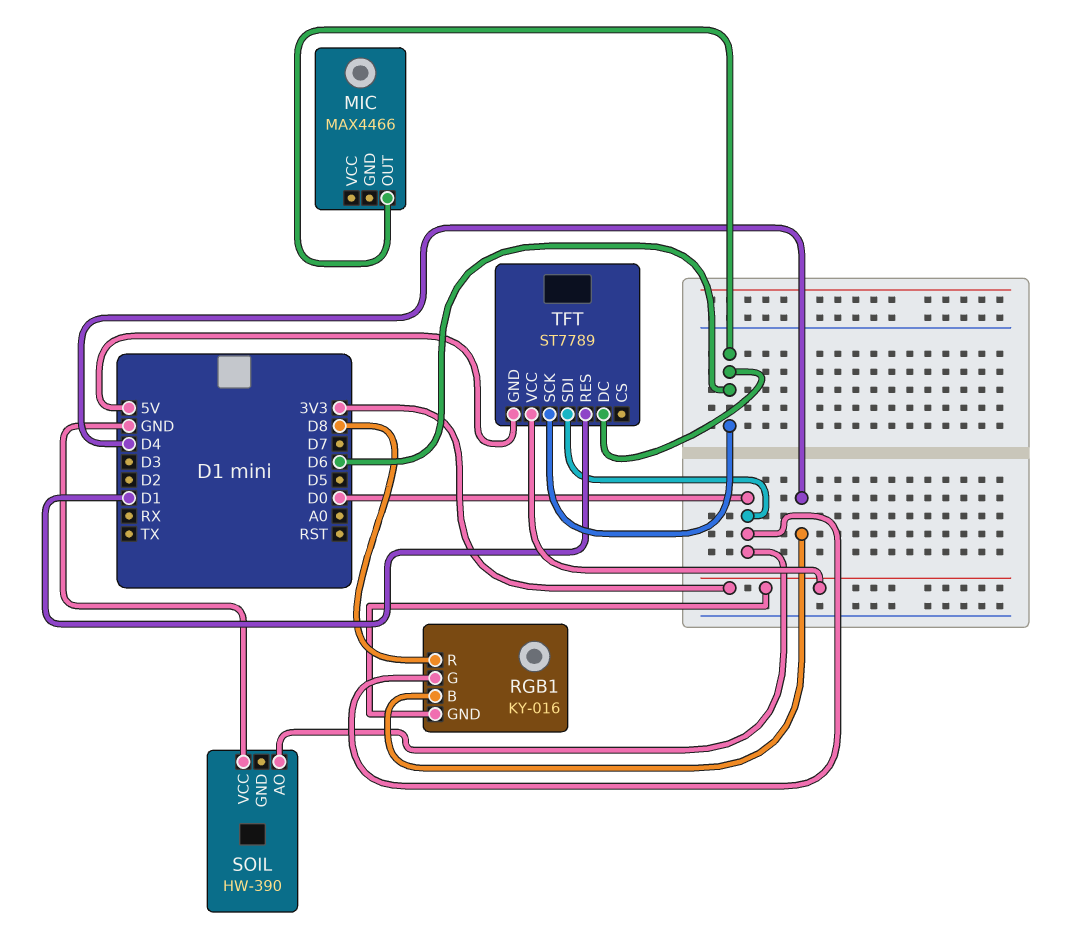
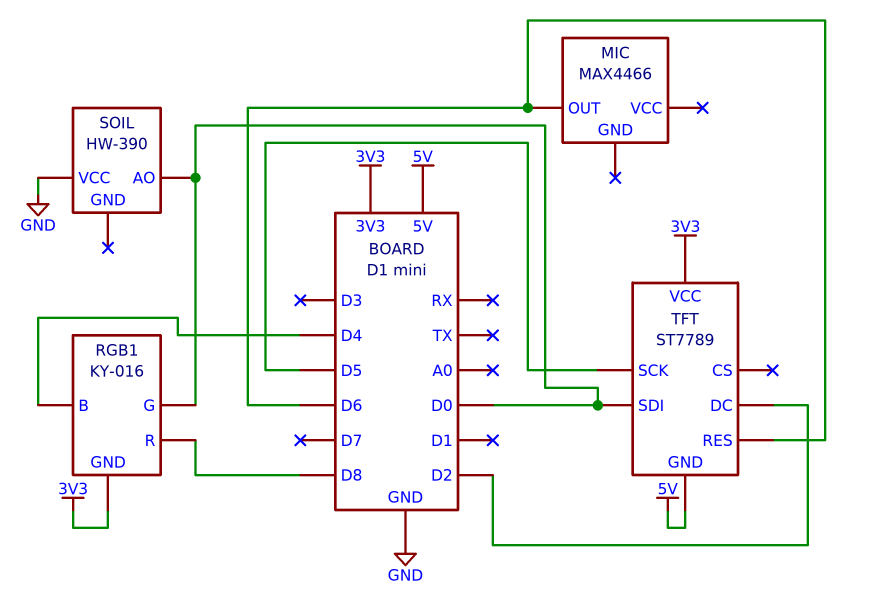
TFT pin DC: D6 -> D2
TFT pin RES: D1 -> D6
TFT pin SCK: D6 -> D5

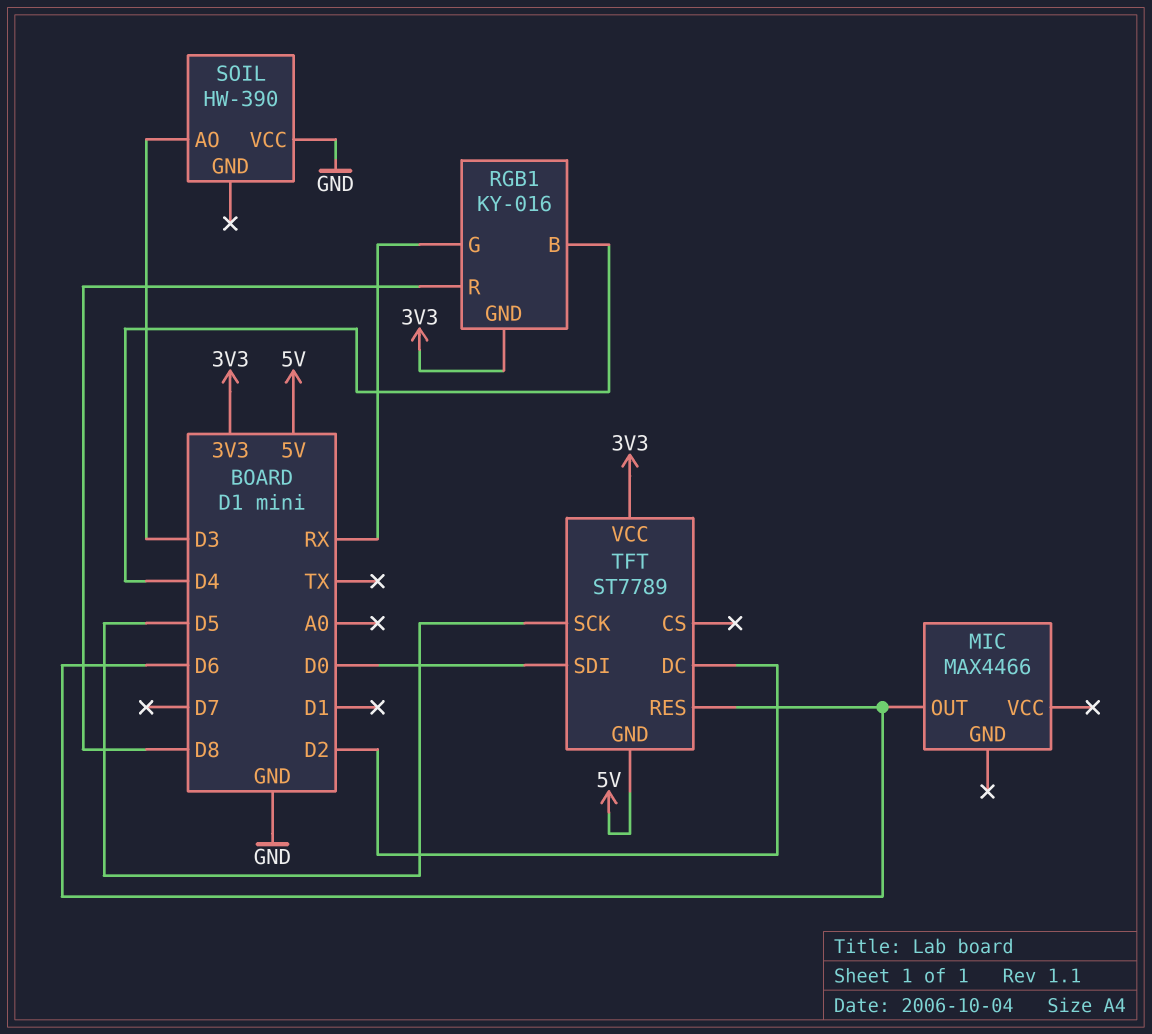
RGB1 pin G: D0 -> RX
SOIL pin AO: D0 -> D3

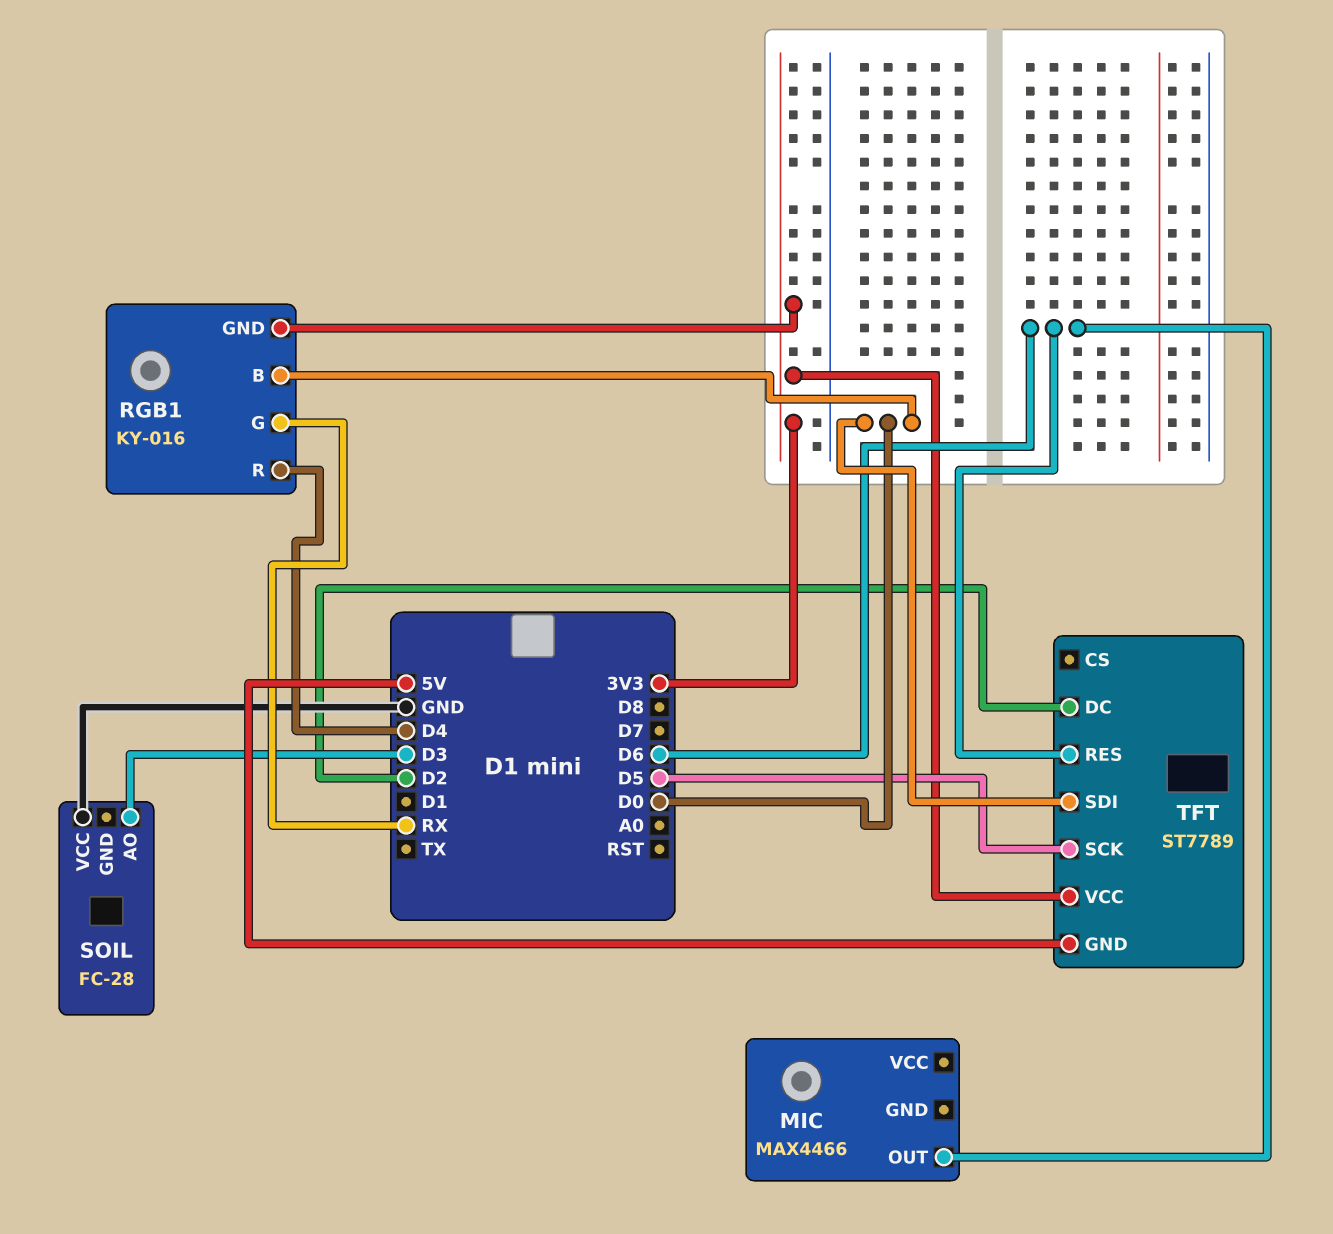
RGB1 pin B: D4 -> D0
RGB1 pin R: D8 -> D4
SOIL: HW-390 -> FC-28

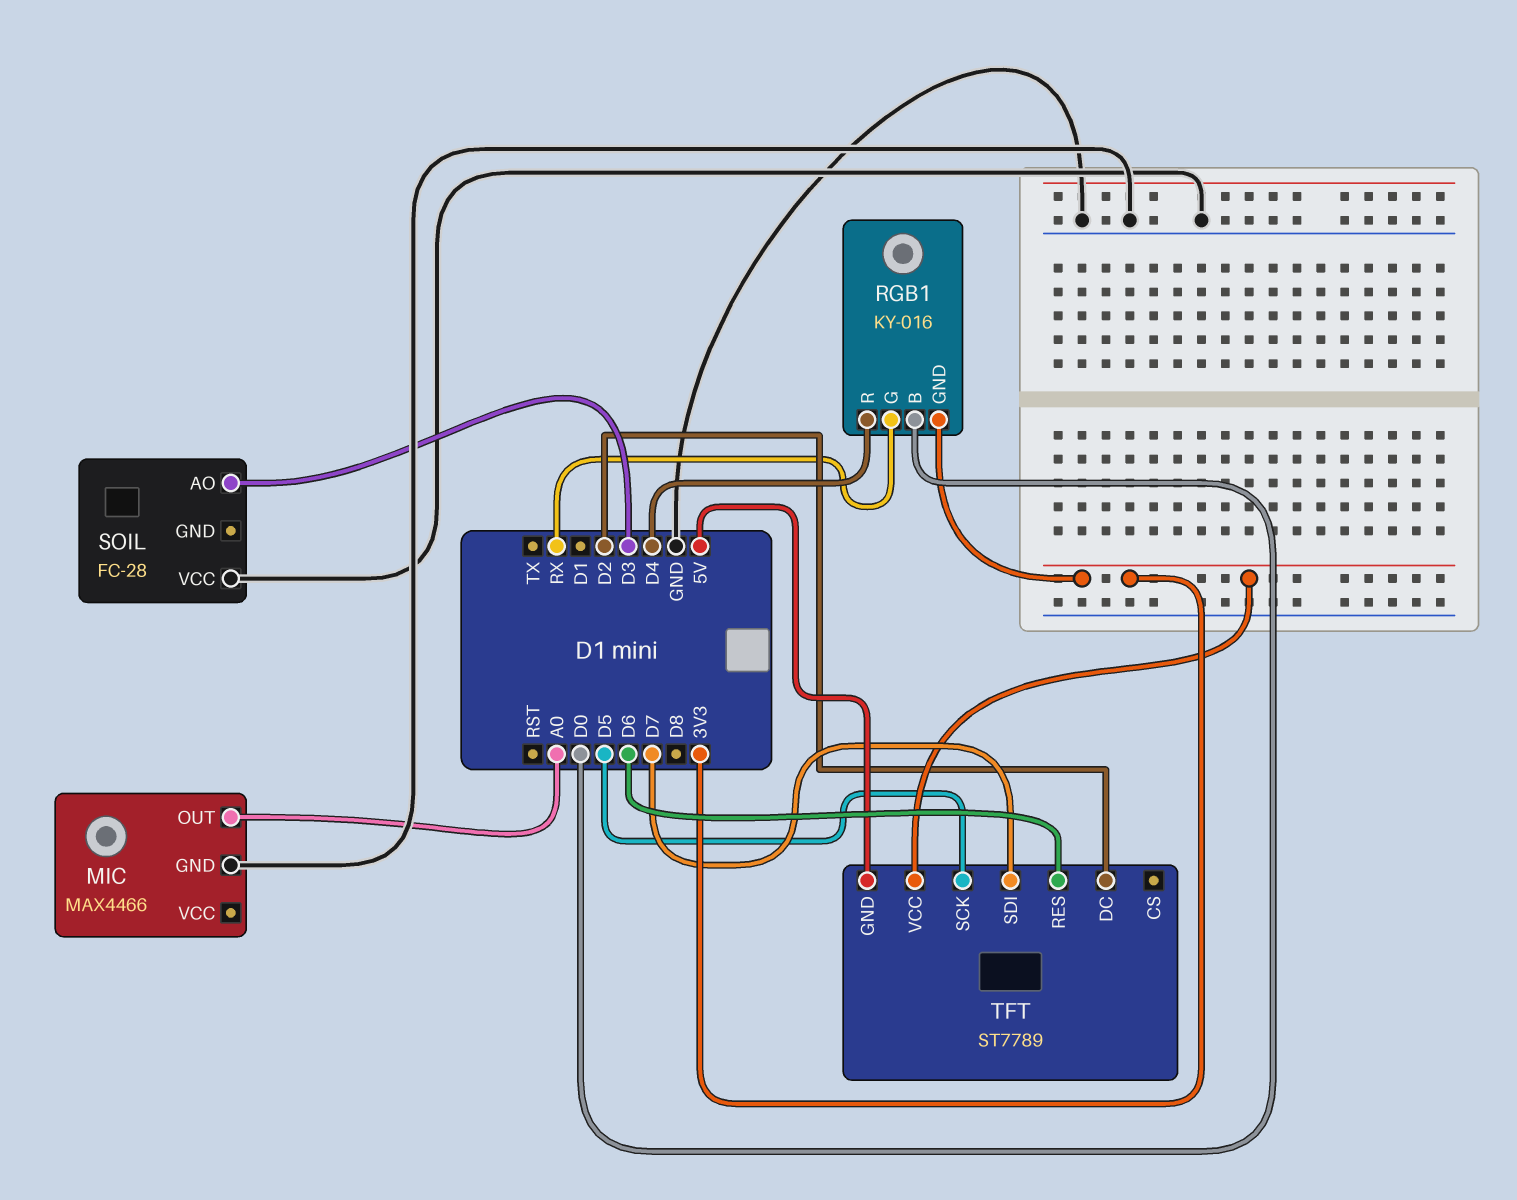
MIC pin GND: none -> GND
MIC pin OUT: D6 -> A0
TFT pin SDI: D0 -> D7

